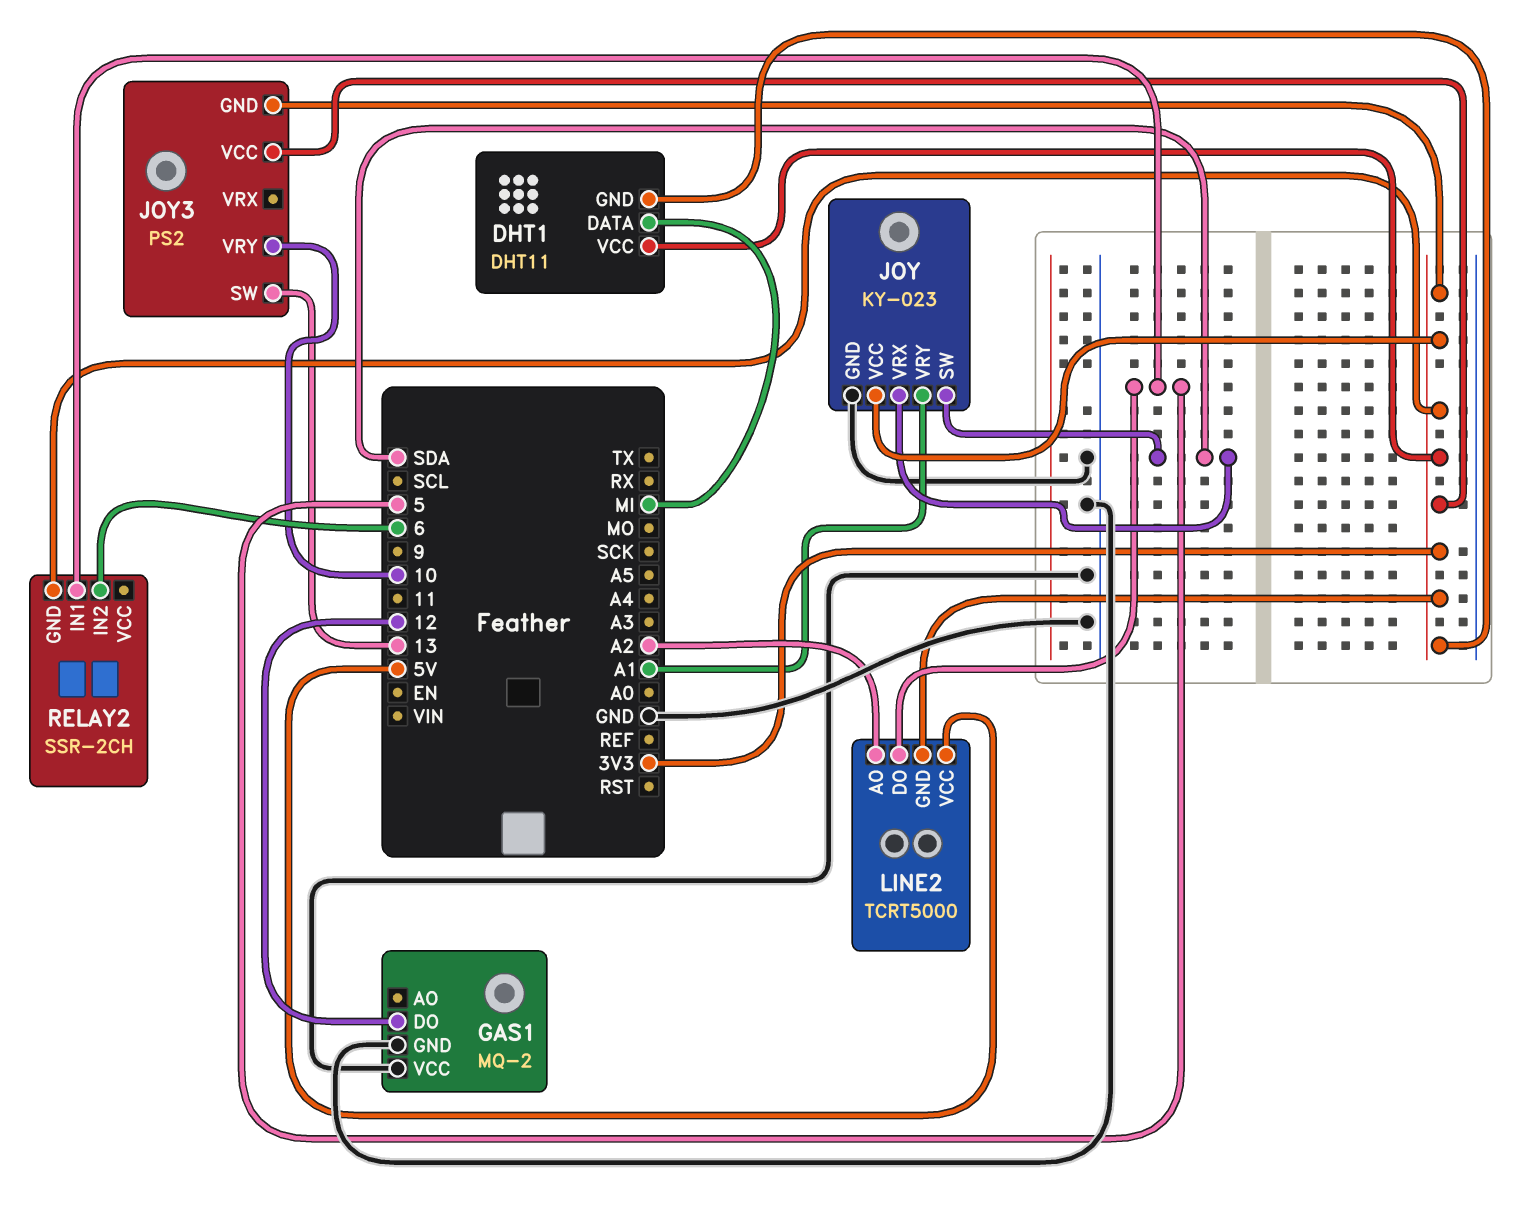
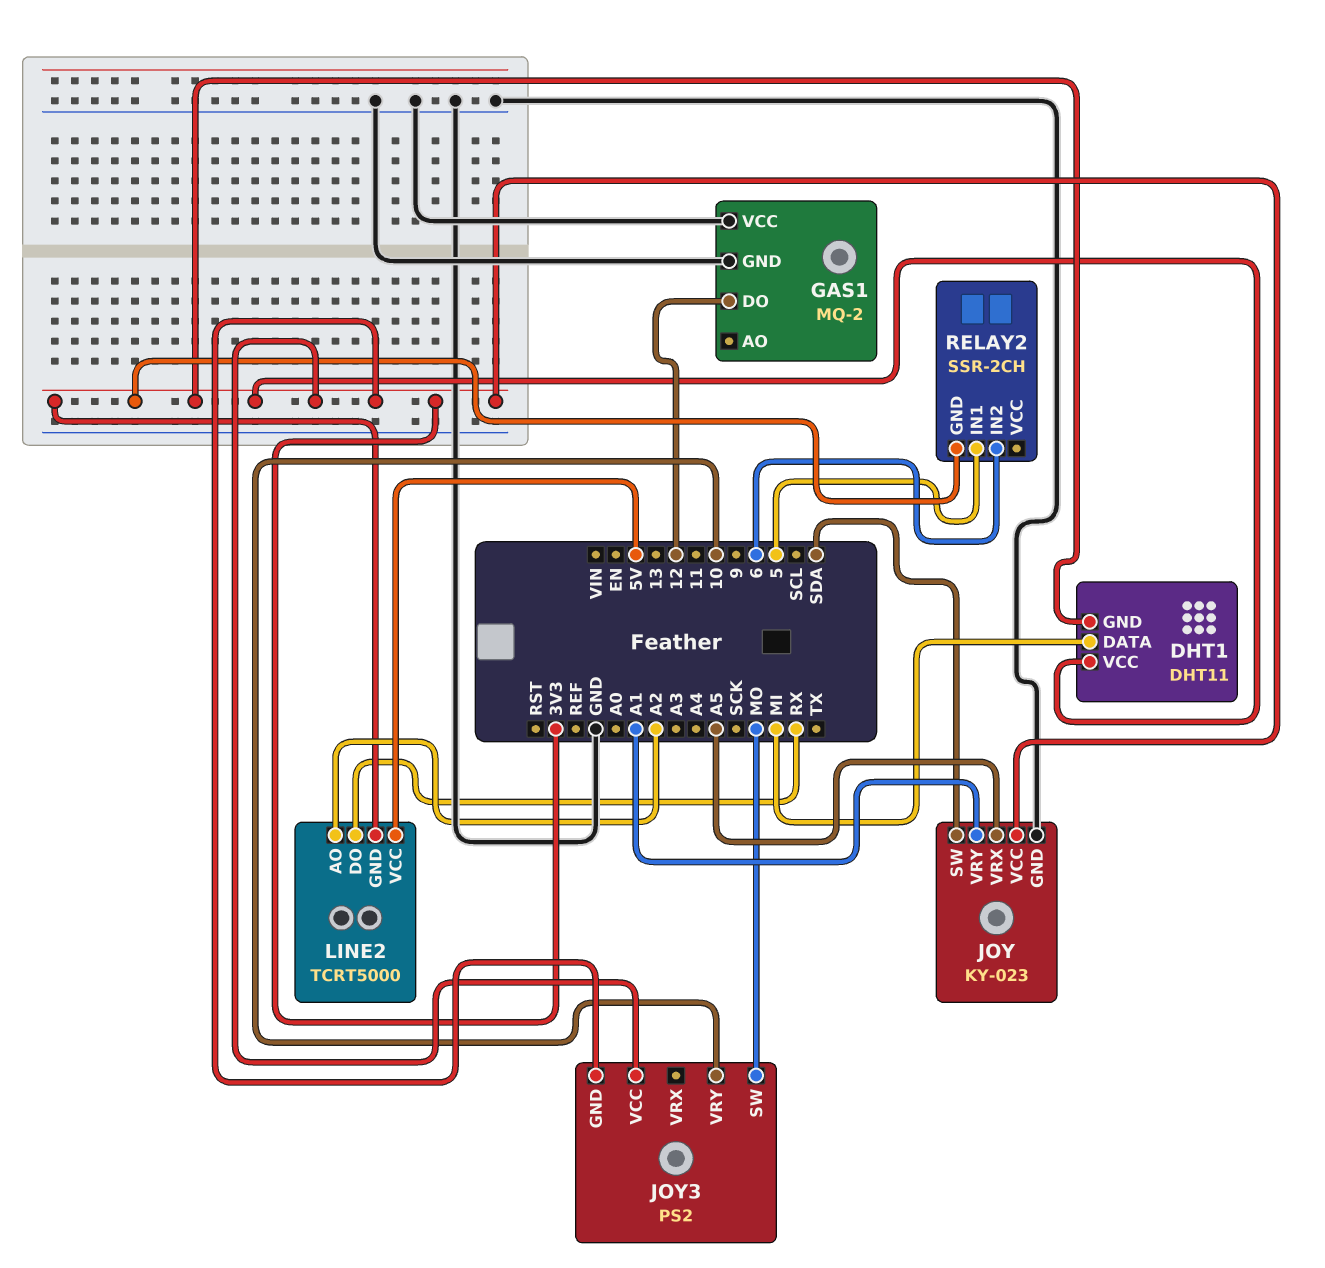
JOY pin VRX: SDA -> A5
JOY3 pin SW: 13 -> MO
LINE2 pin DO: 5 -> RX

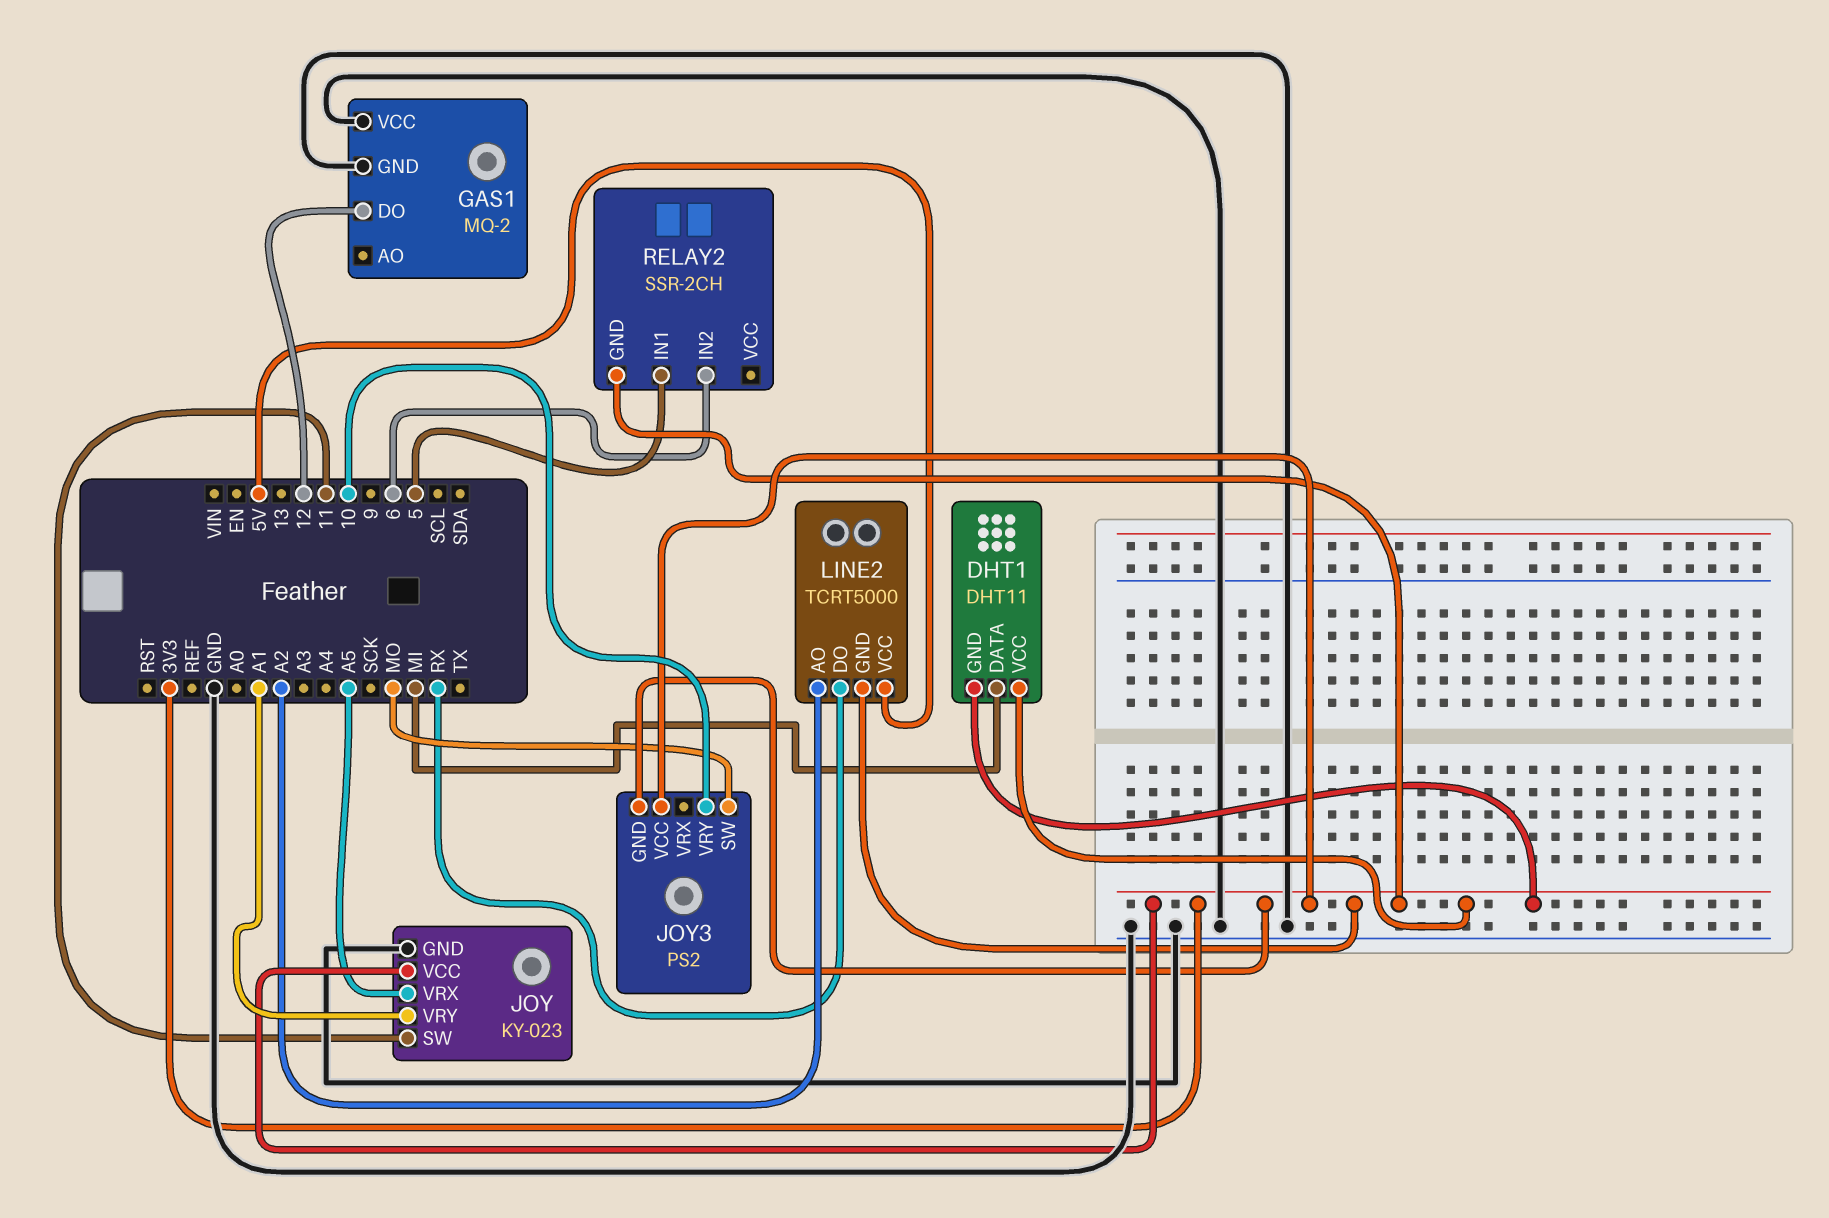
JOY pin SW: SDA -> 11

